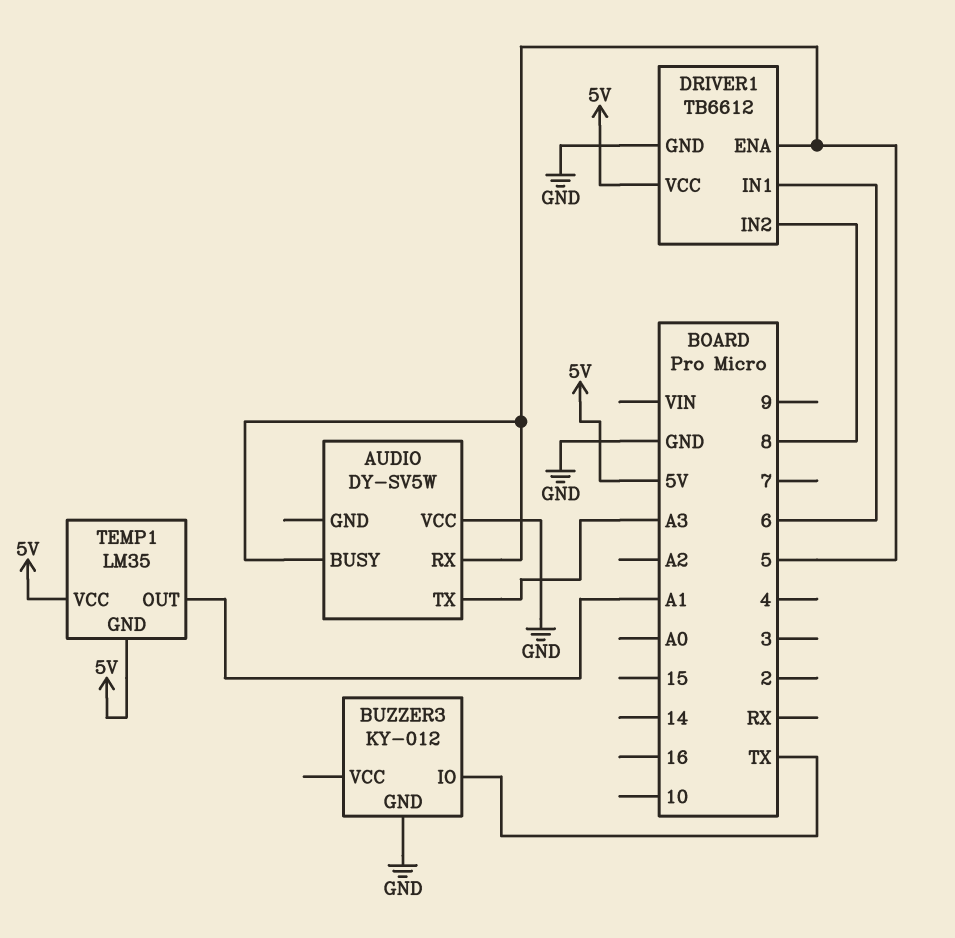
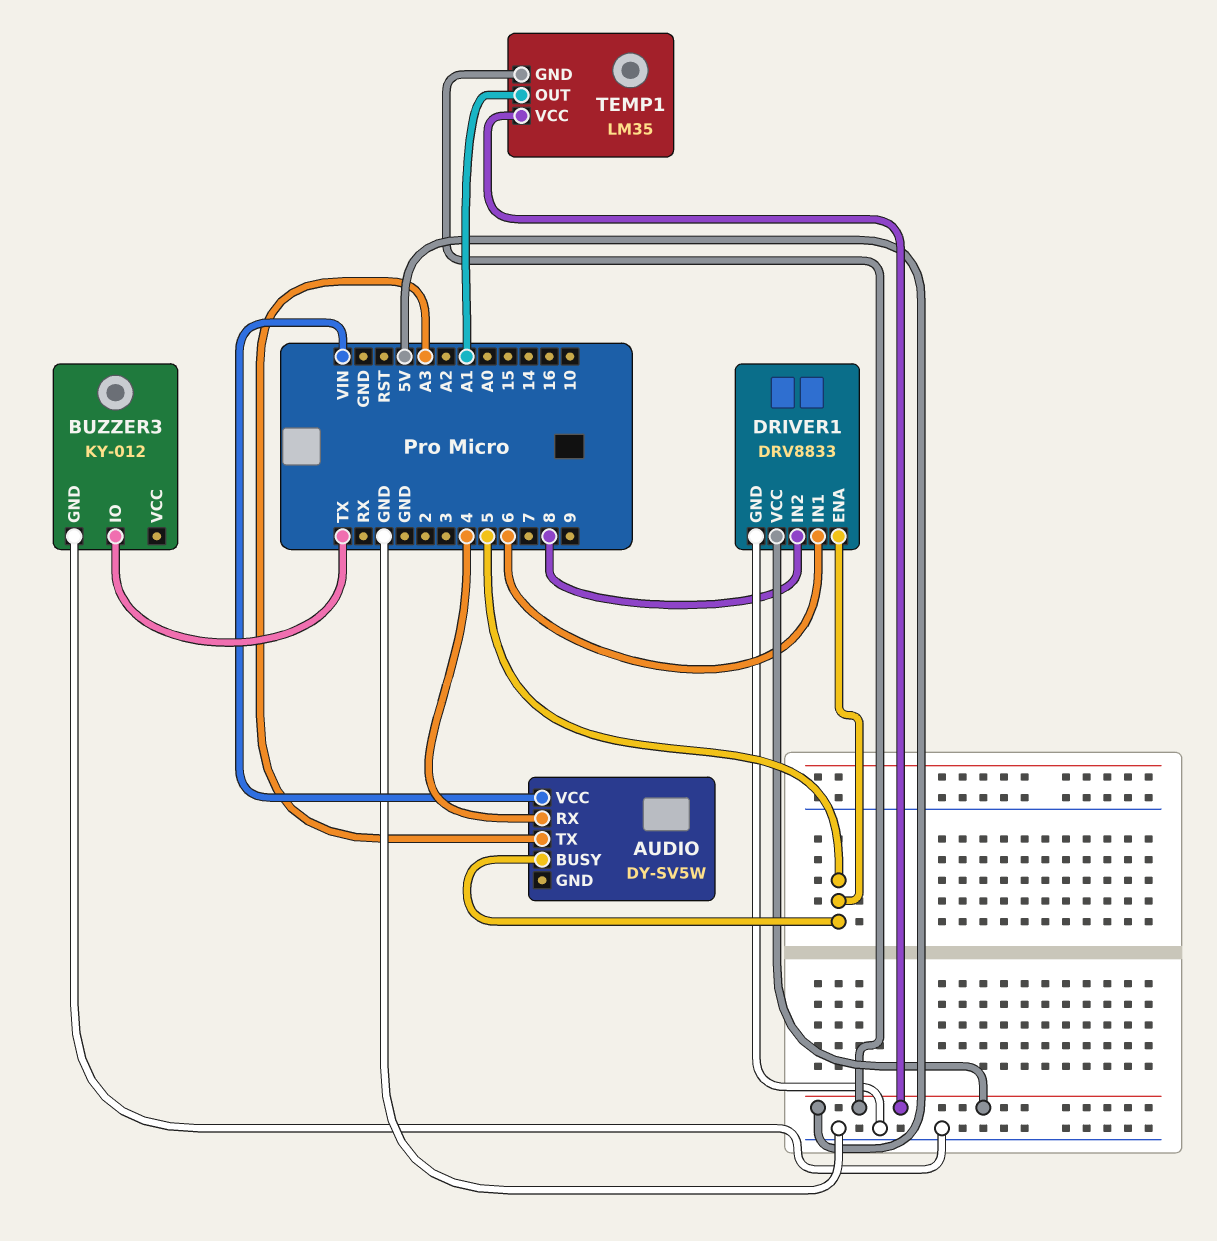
AUDIO pin RX: 5 -> 4
AUDIO pin VCC: GND -> VIN
DRIVER1: TB6612 -> DRV8833

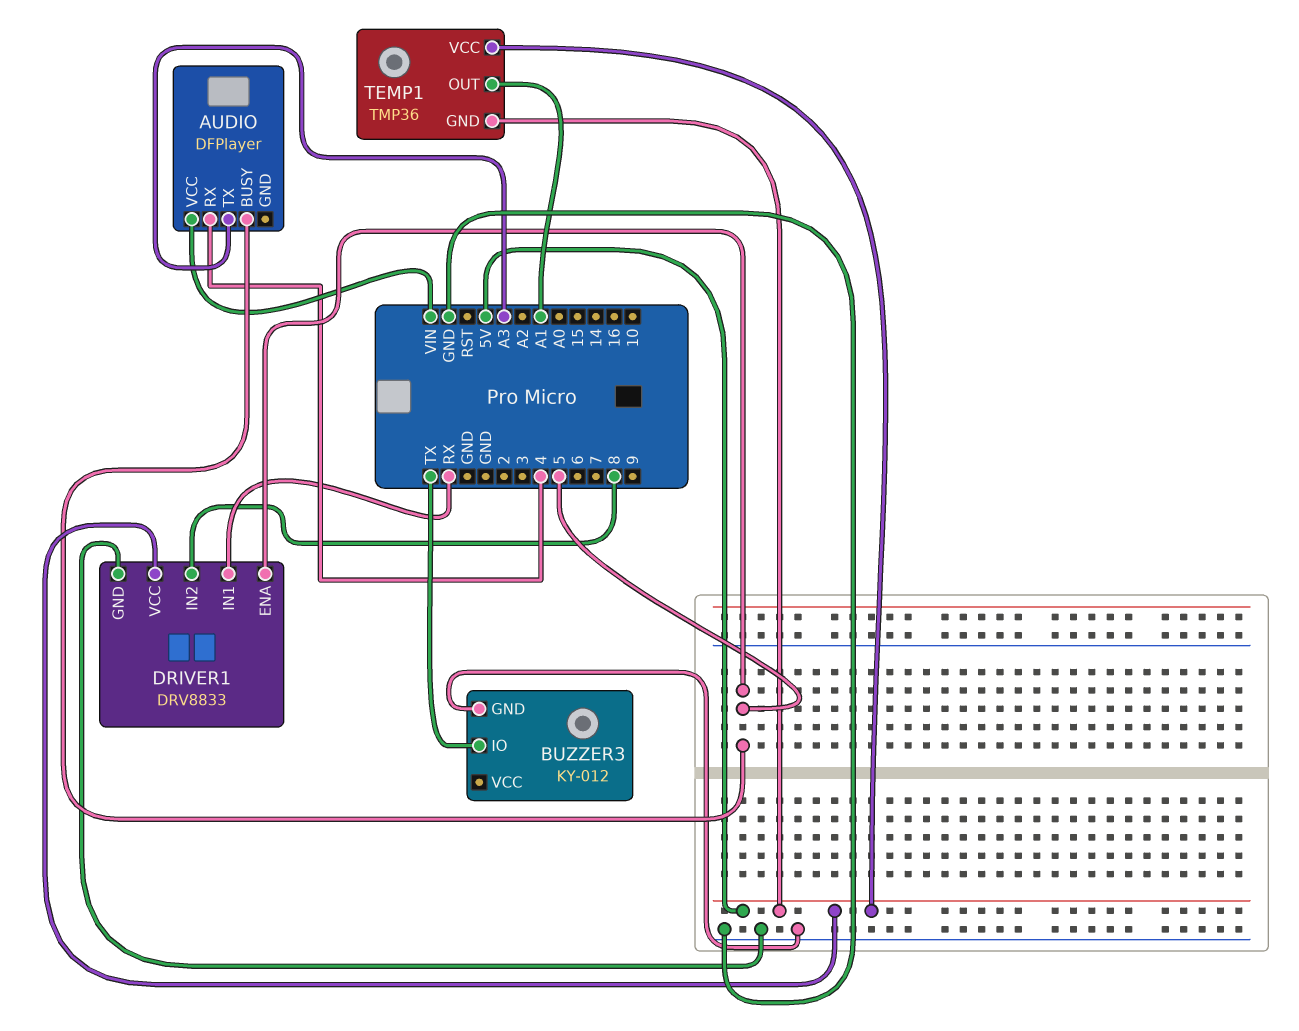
AUDIO: DY-SV5W -> DFPlayer
DRIVER1 pin IN1: 6 -> RX
TEMP1: LM35 -> TMP36

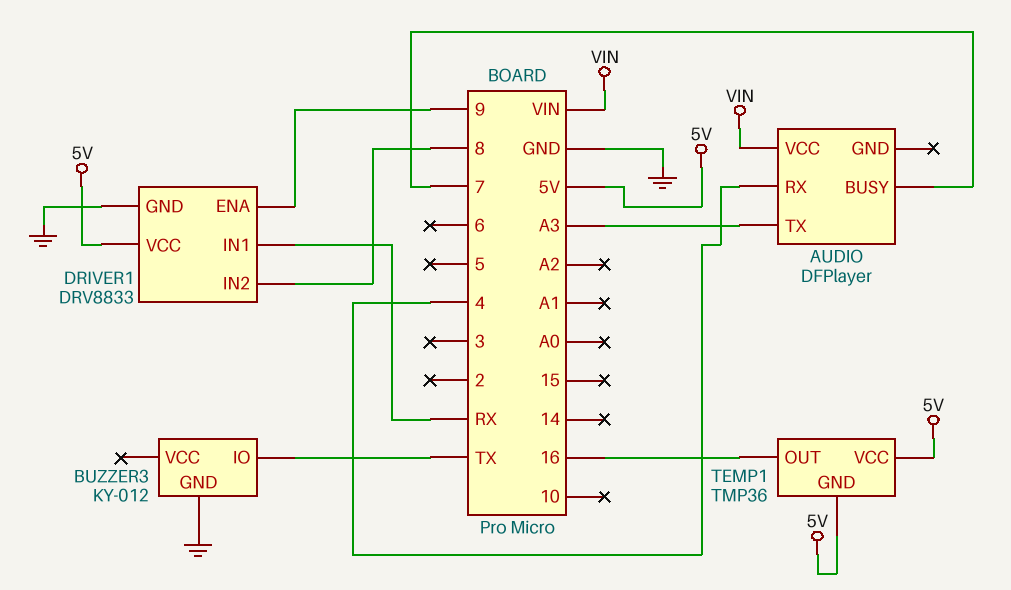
AUDIO pin BUSY: 5 -> 7
DRIVER1 pin ENA: 5 -> 9
TEMP1 pin OUT: A1 -> 16

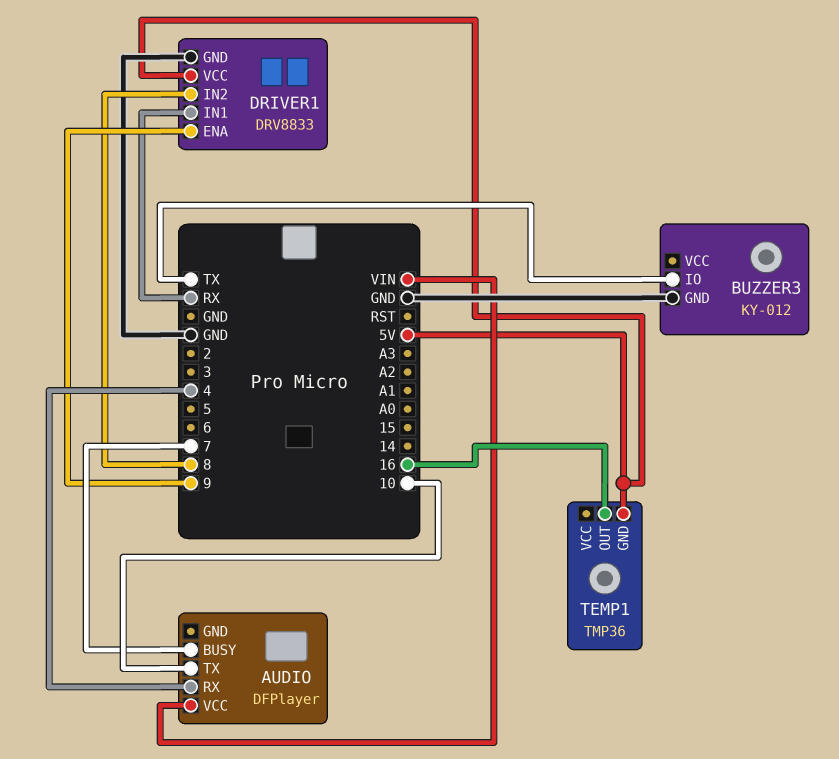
AUDIO pin TX: A3 -> 10
TEMP1 pin VCC: 5V -> none

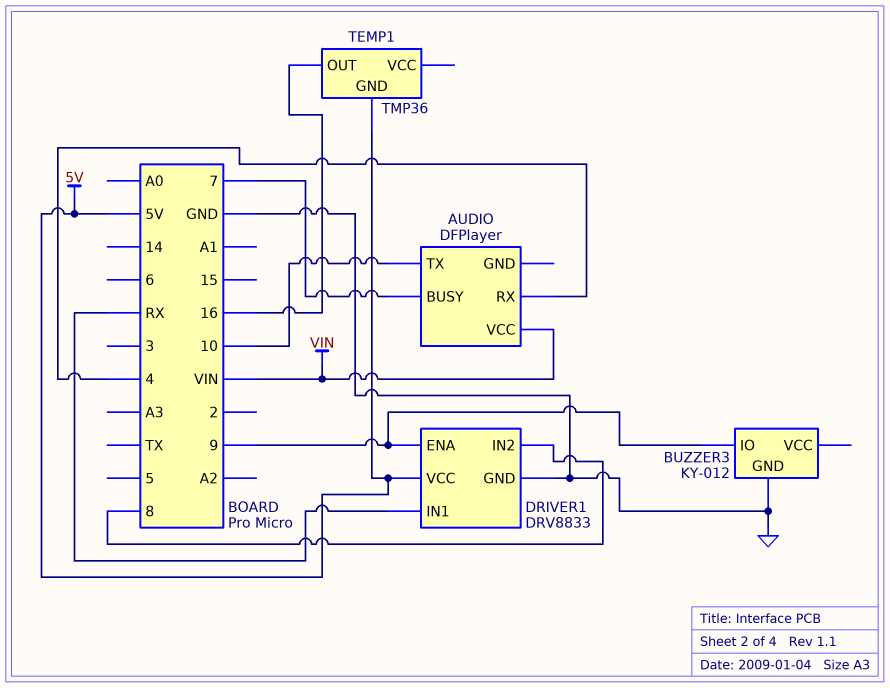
BUZZER3 pin IO: TX -> 9

